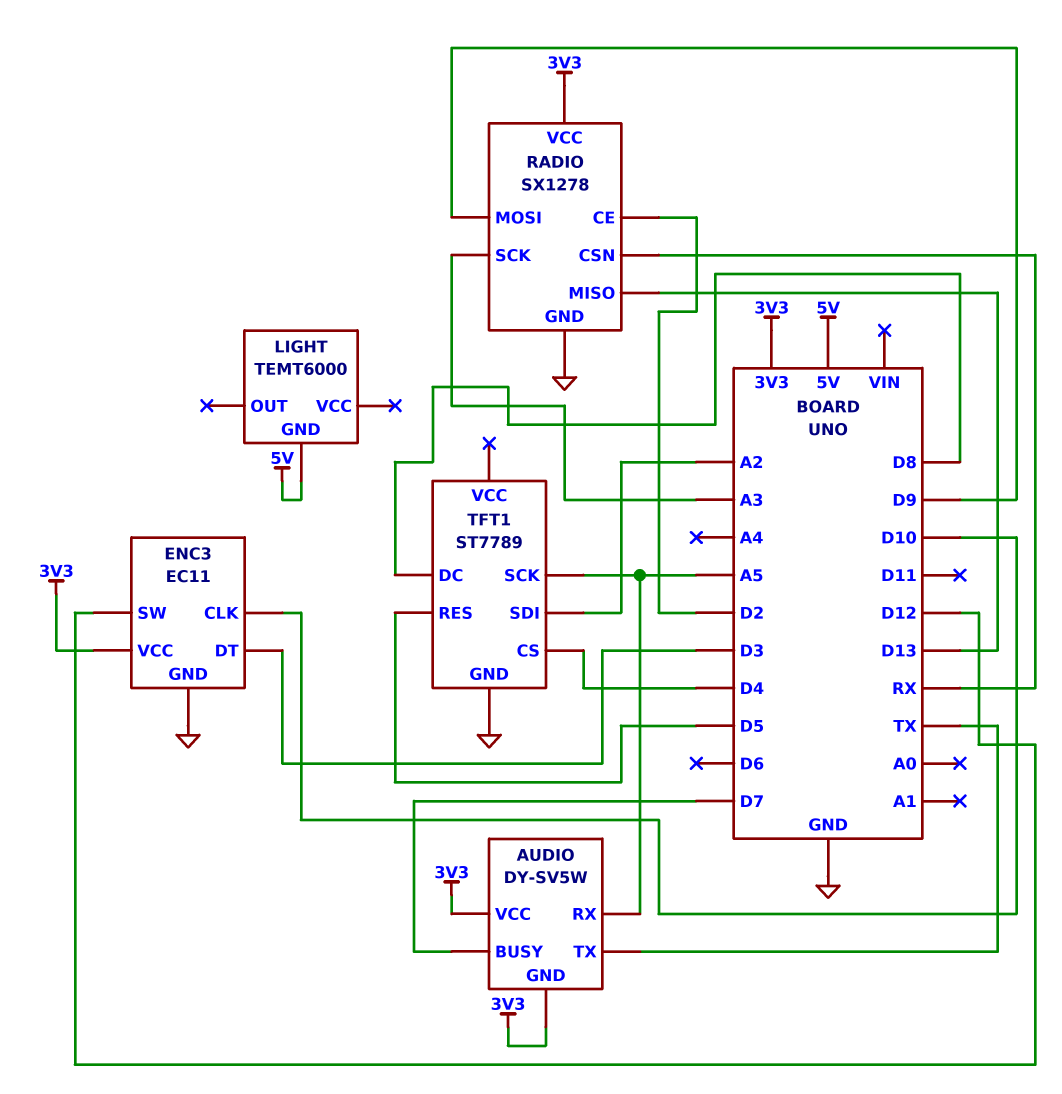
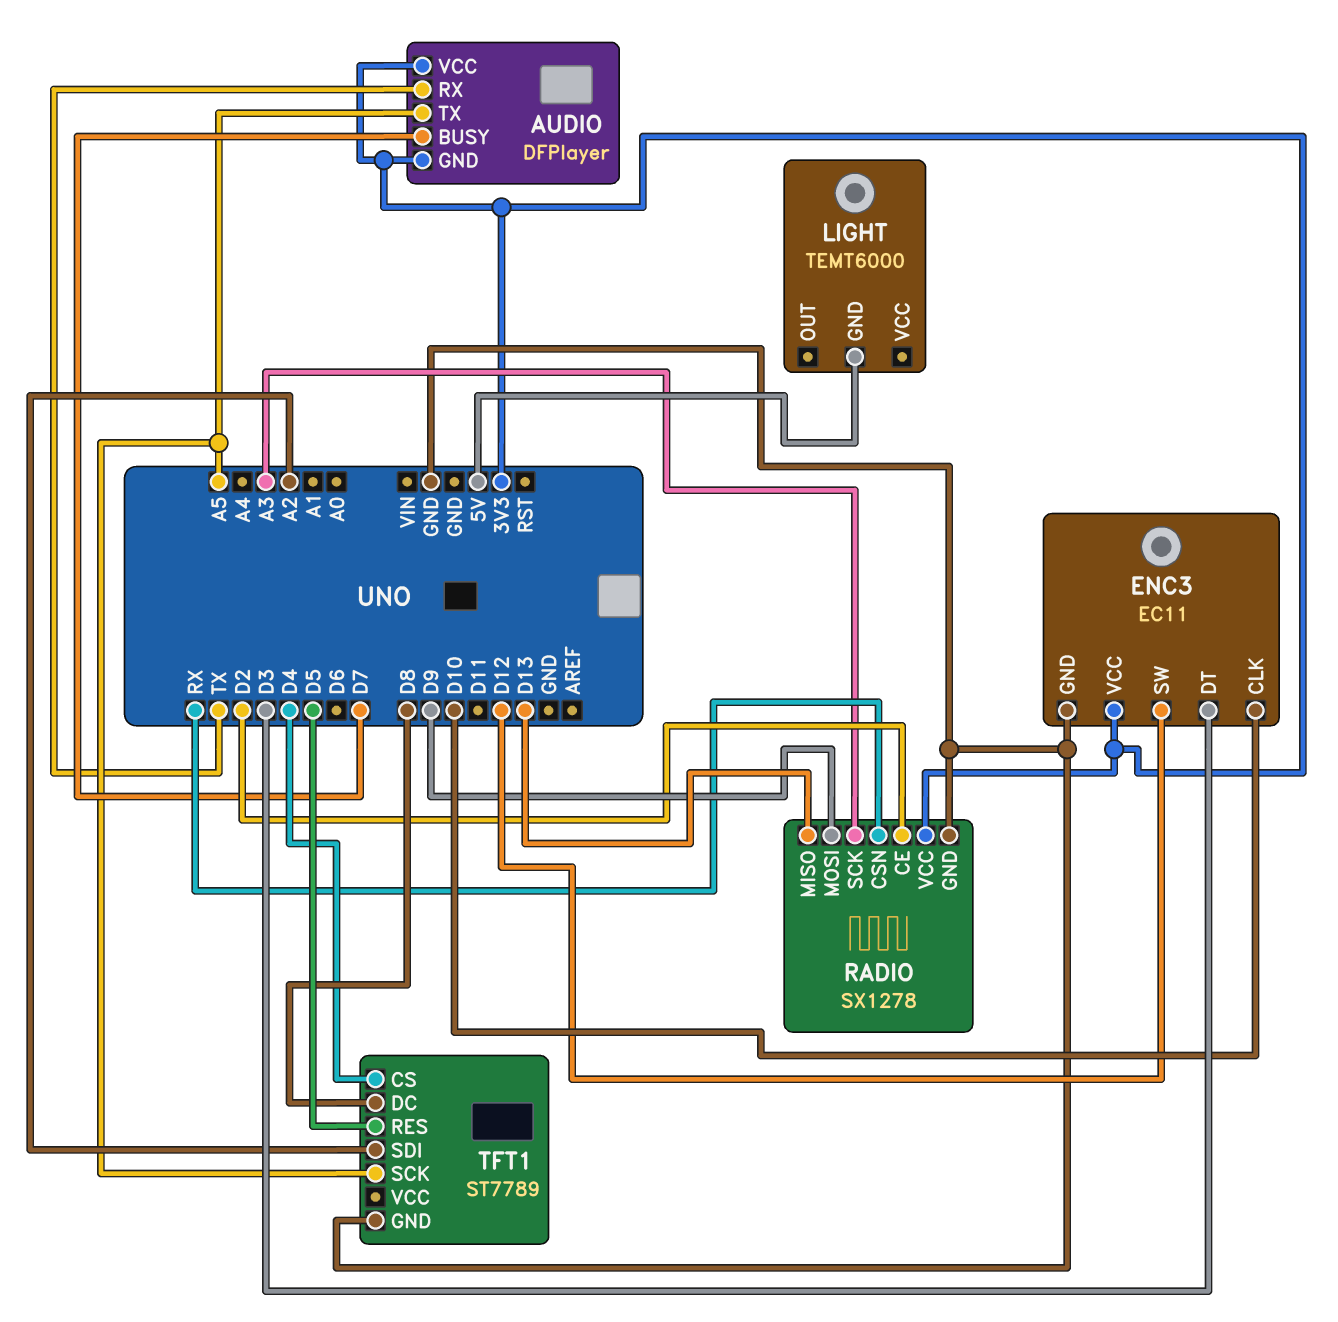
AUDIO: DY-SV5W -> DFPlayer
AUDIO pin RX: A5 -> TX
AUDIO pin TX: TX -> A5

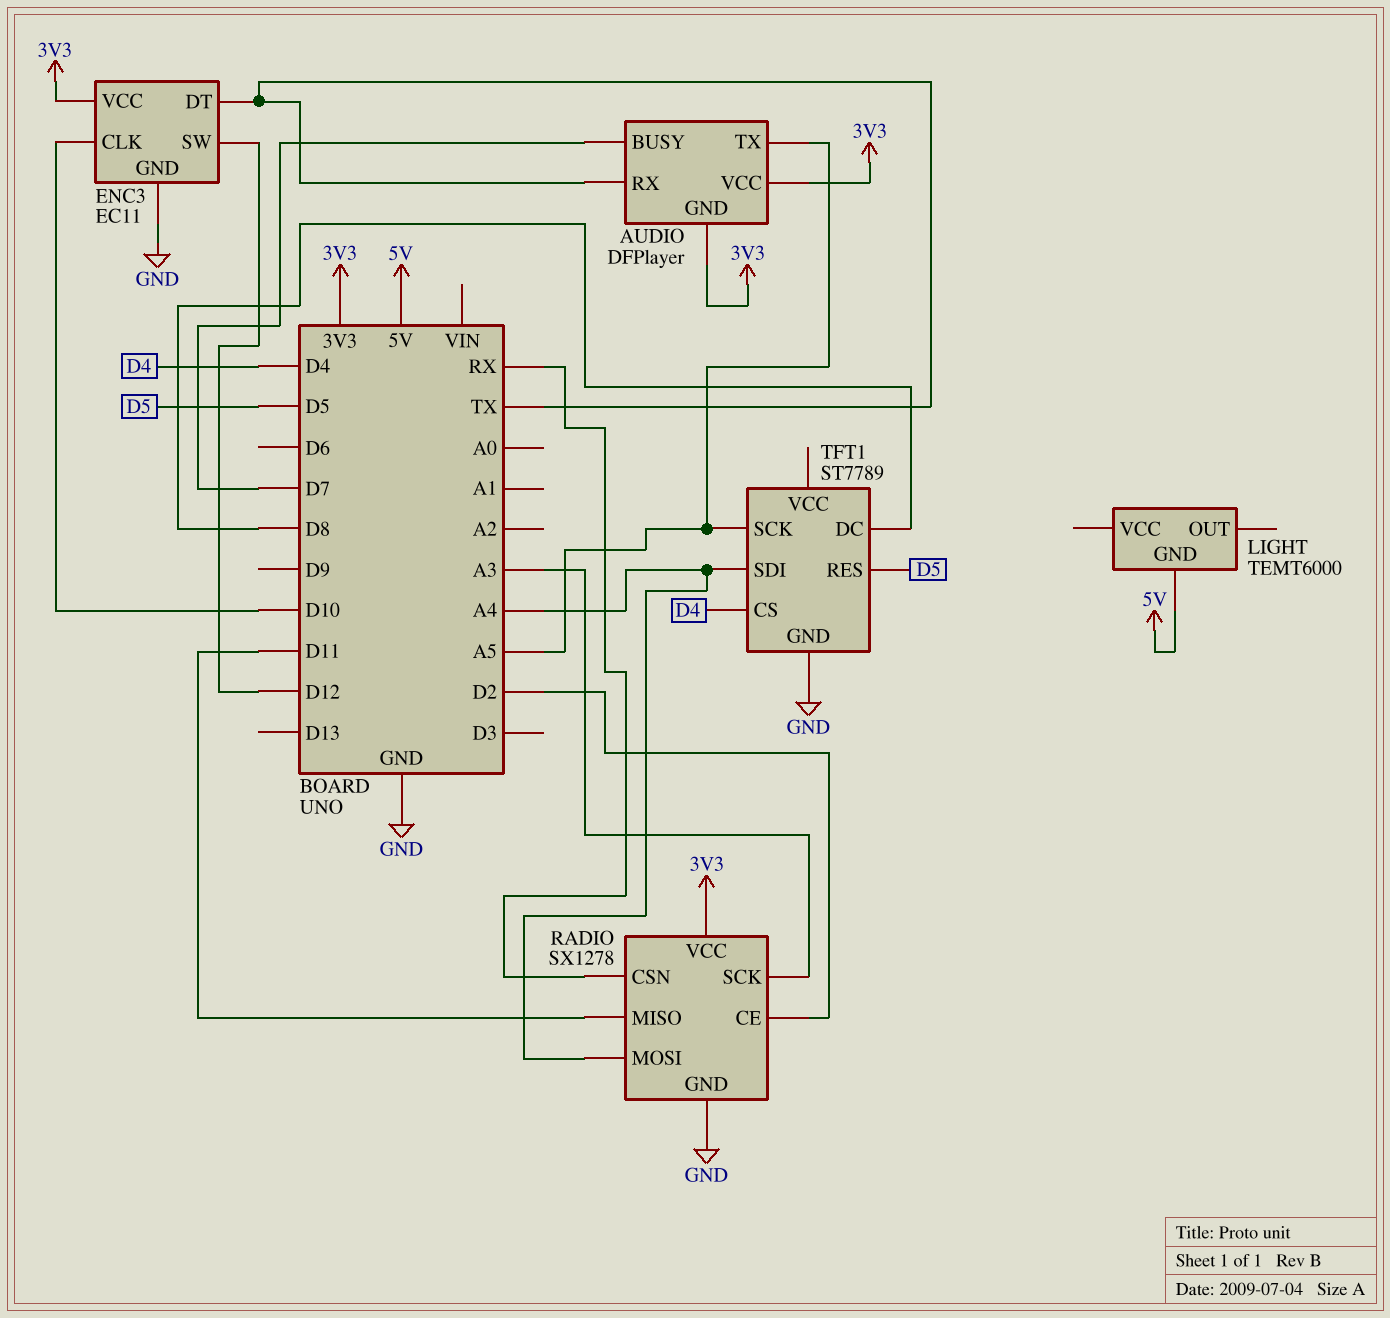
ENC3 pin DT: D3 -> TX
RADIO pin MISO: D13 -> D11
RADIO pin MOSI: D9 -> A4
TFT1 pin SDI: A2 -> A4

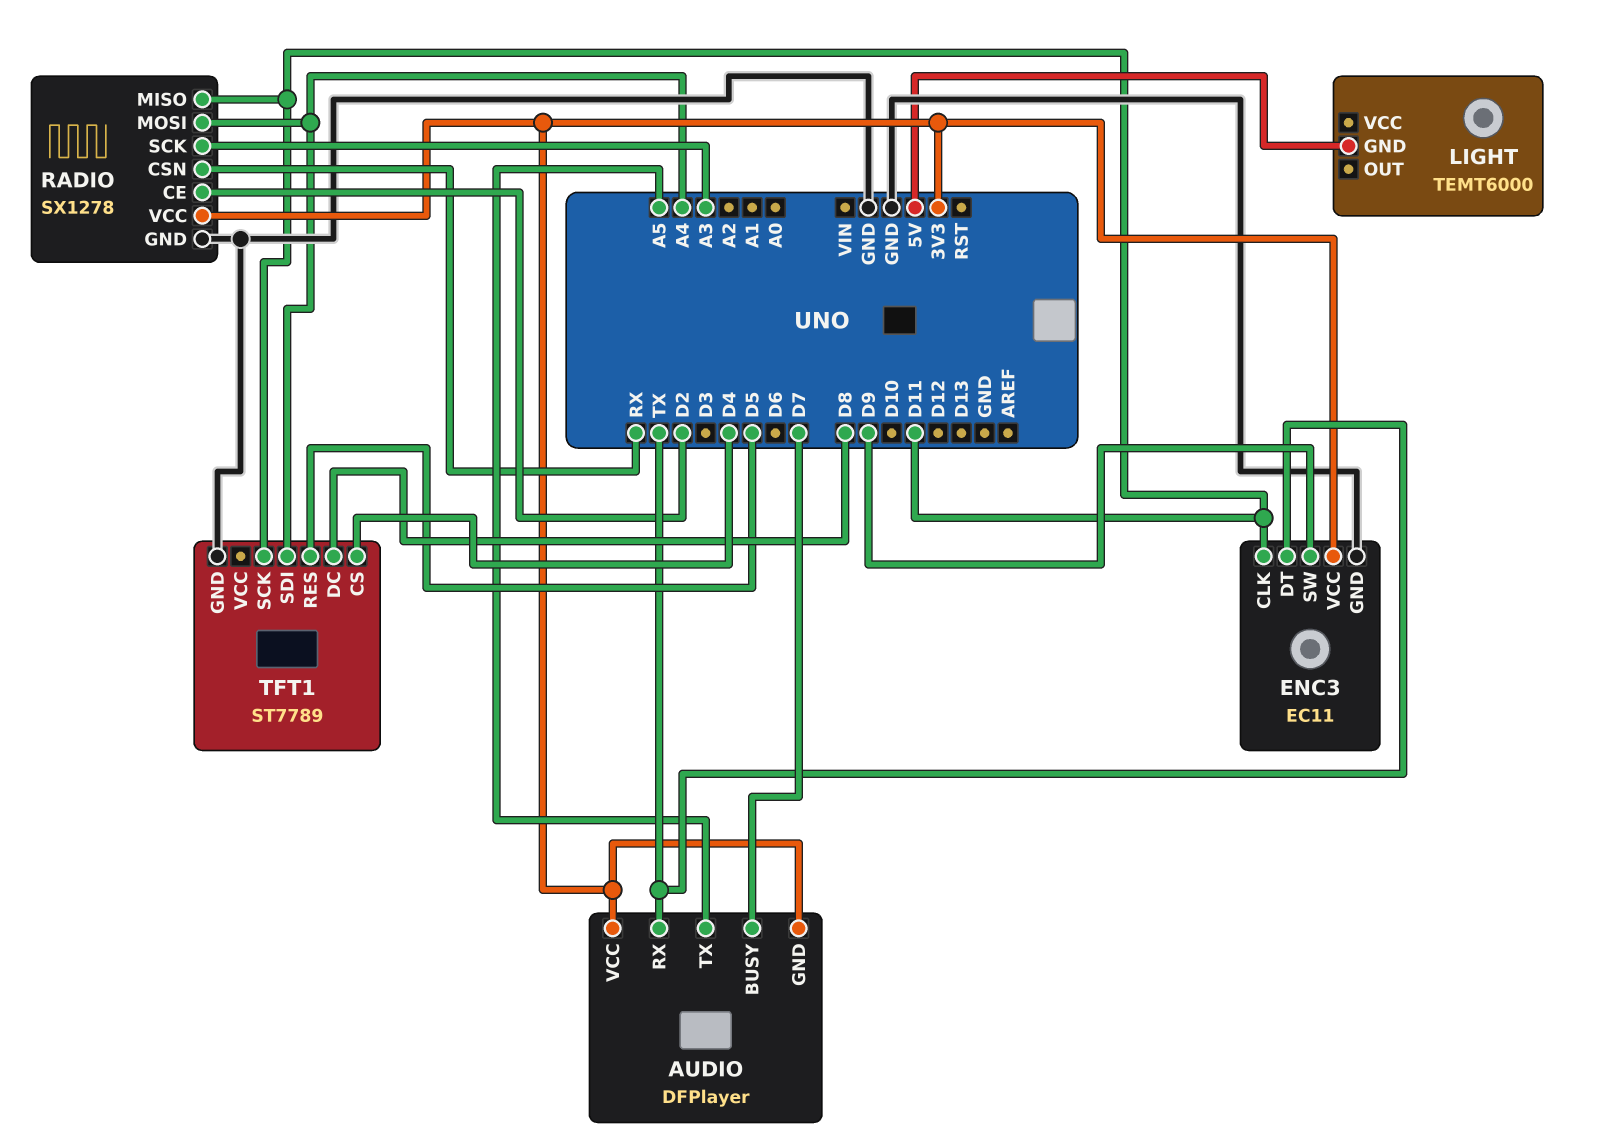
ENC3 pin CLK: D10 -> D11
ENC3 pin SW: D12 -> D9
TFT1 pin SCK: A5 -> D11

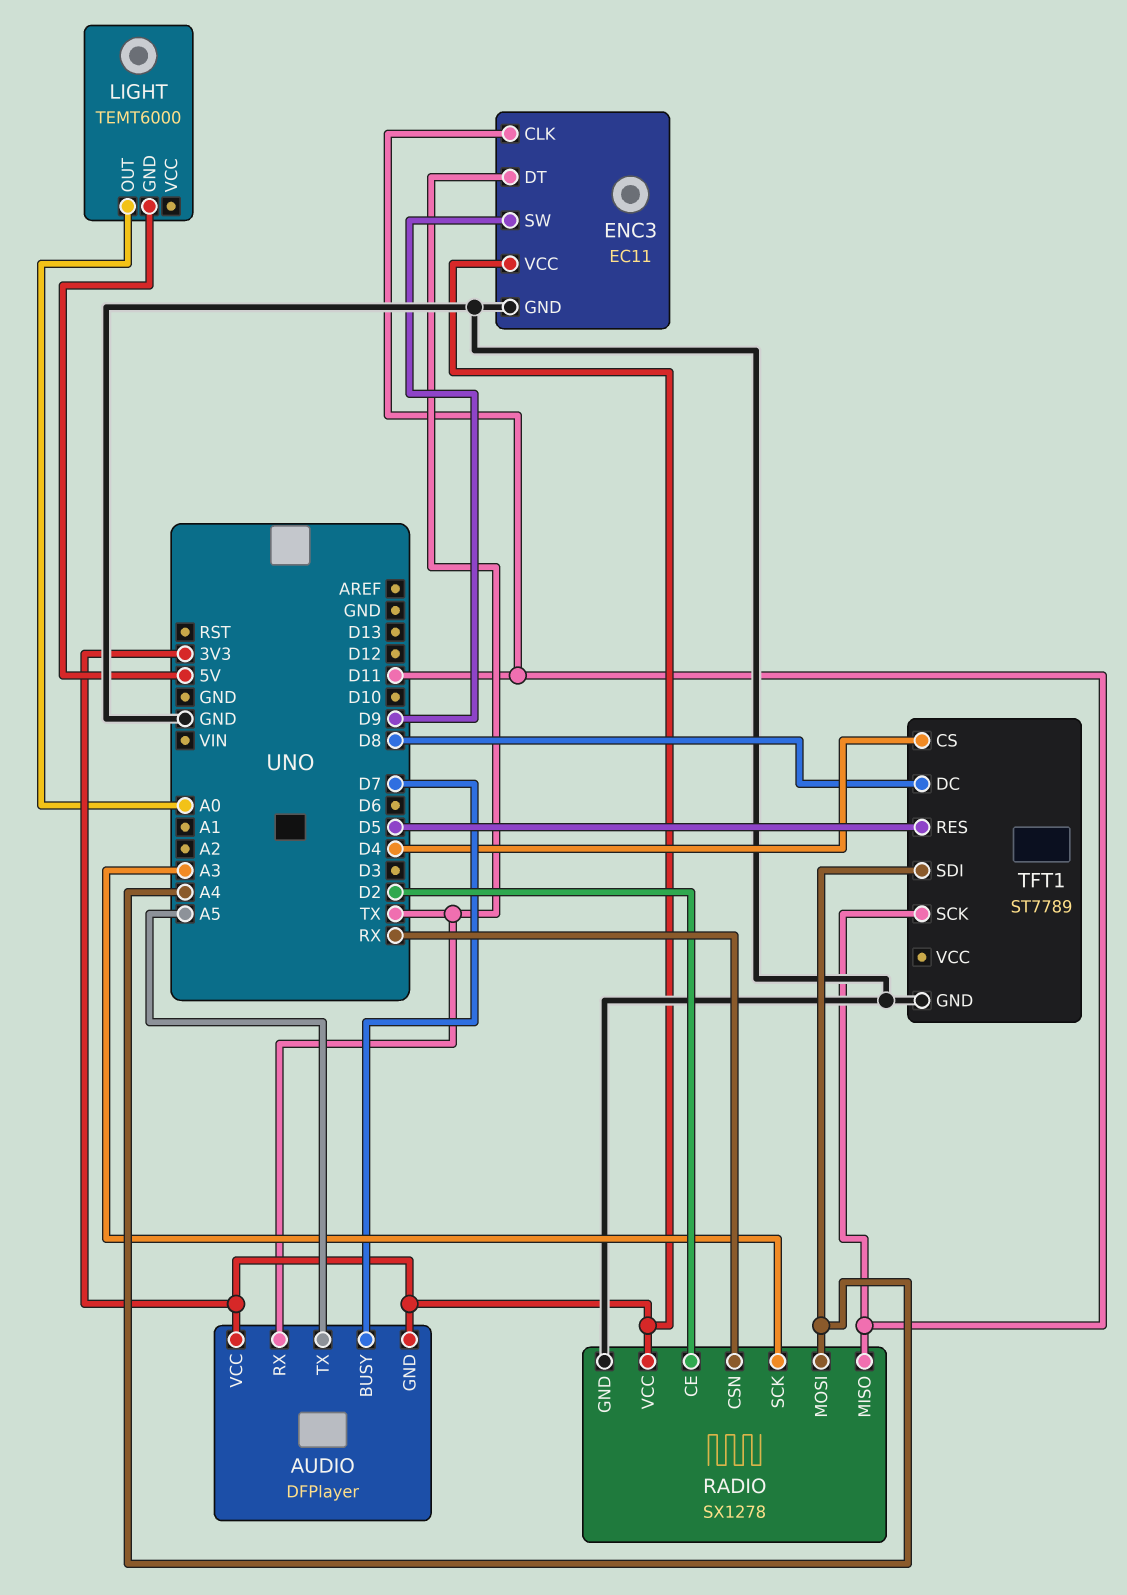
LIGHT pin OUT: none -> A0

